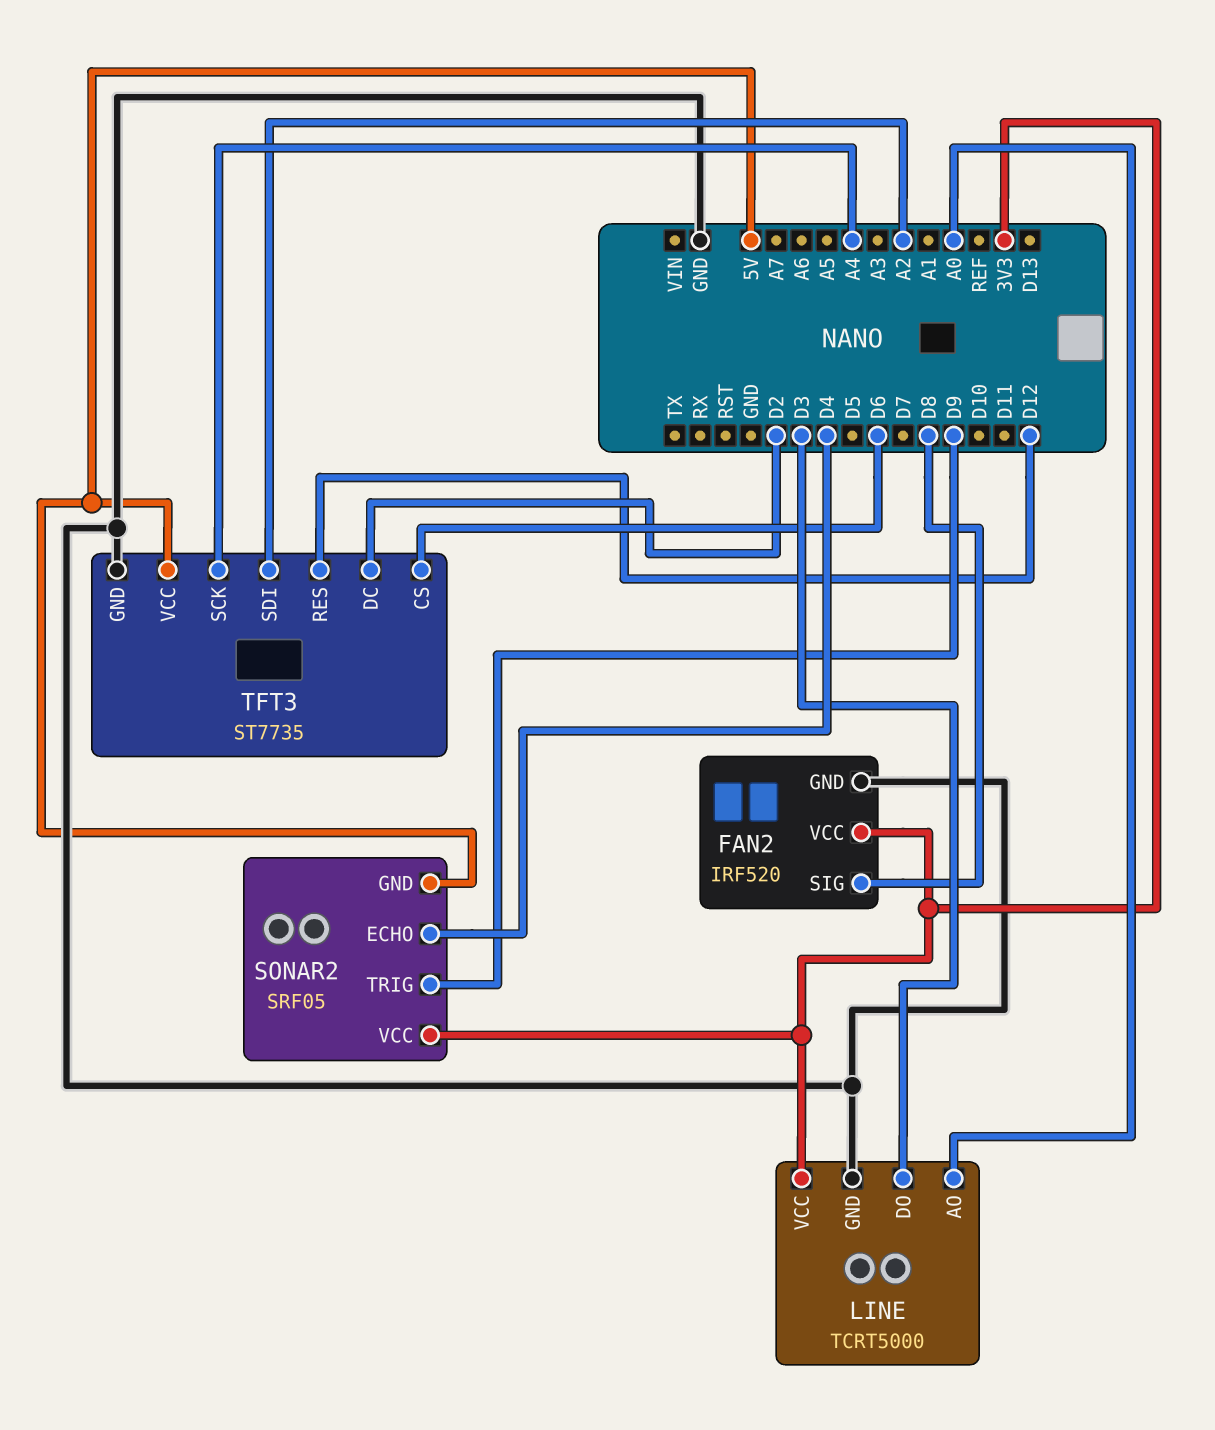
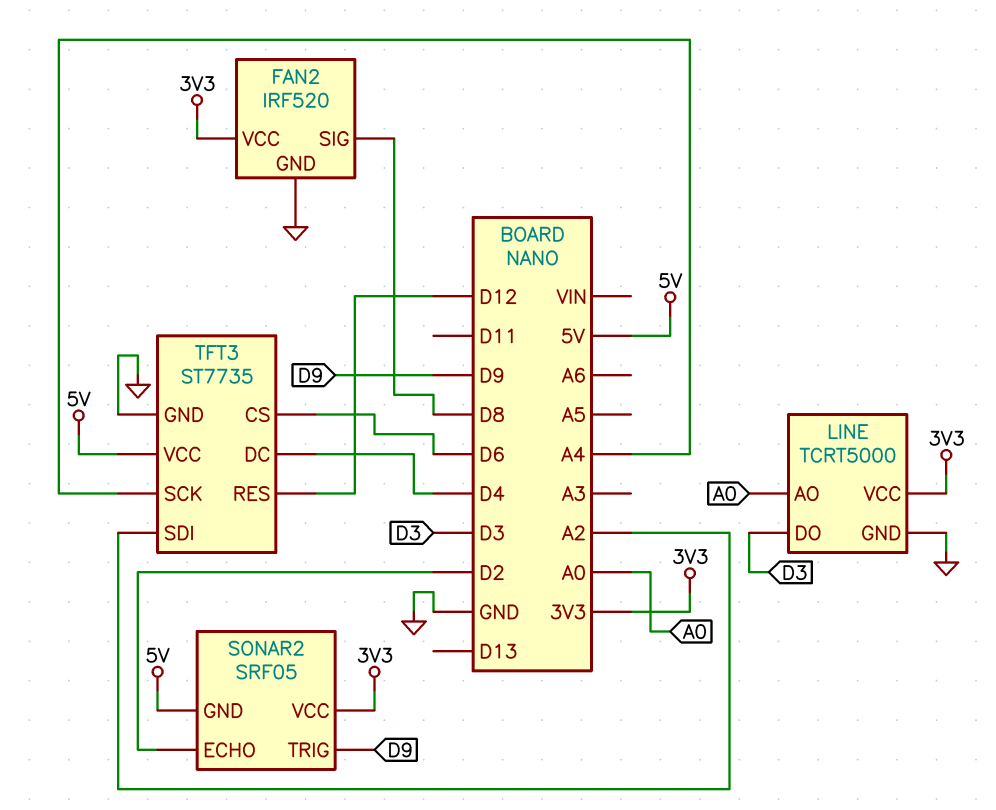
SONAR2 pin ECHO: D4 -> D2
TFT3 pin DC: D2 -> D4

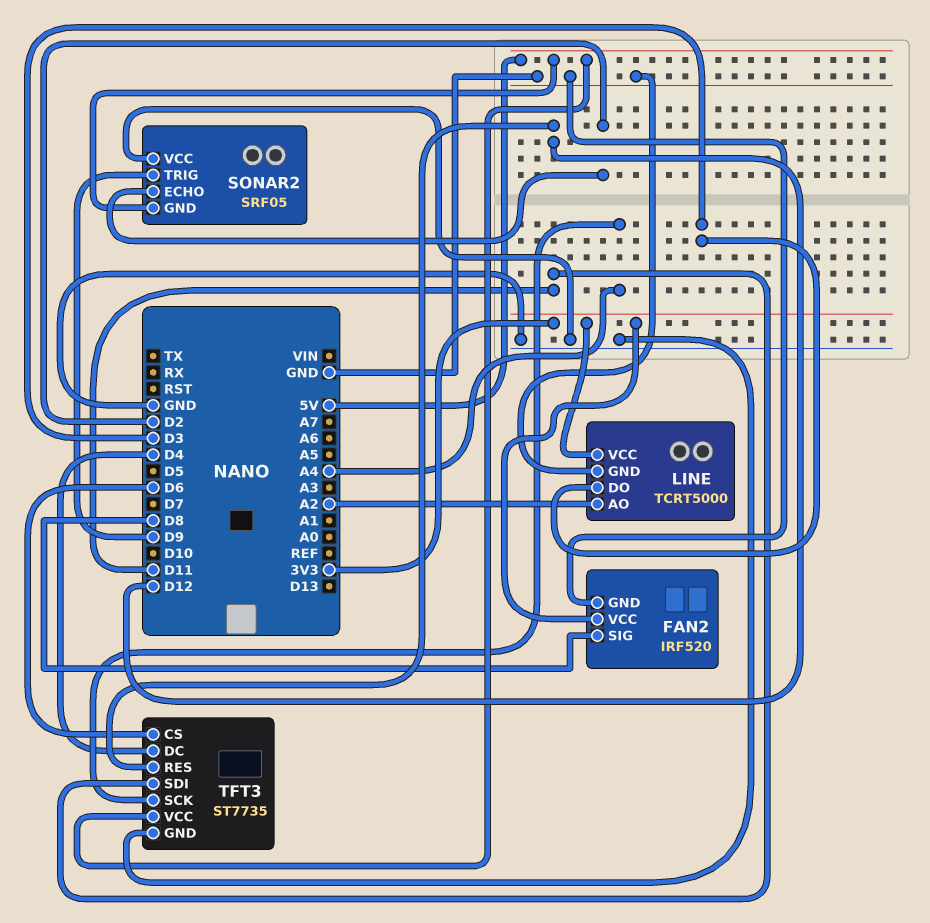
LINE pin AO: A0 -> A2
SONAR2 pin VCC: 3V3 -> GND
TFT3 pin SDI: A2 -> D11

